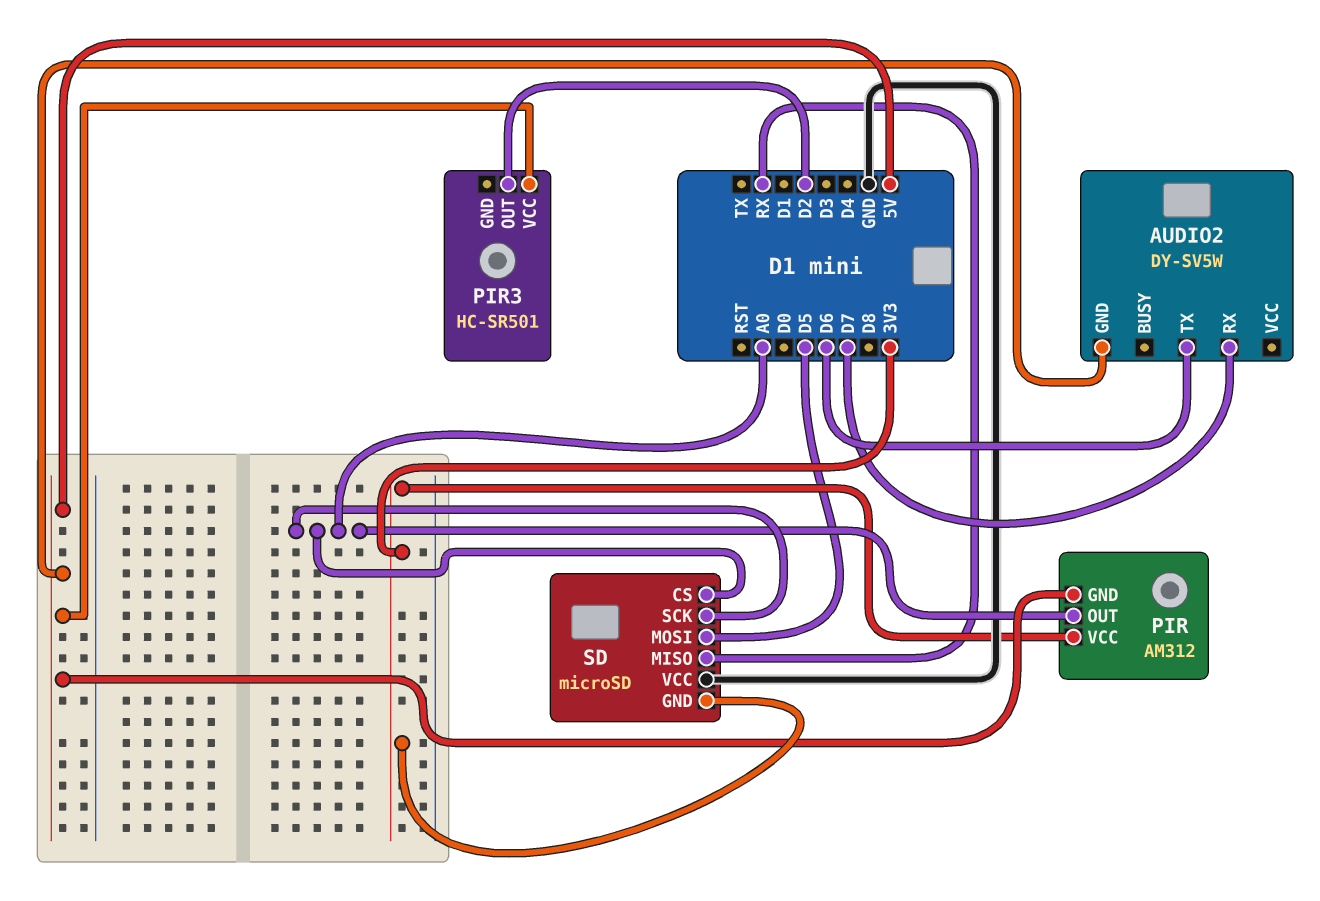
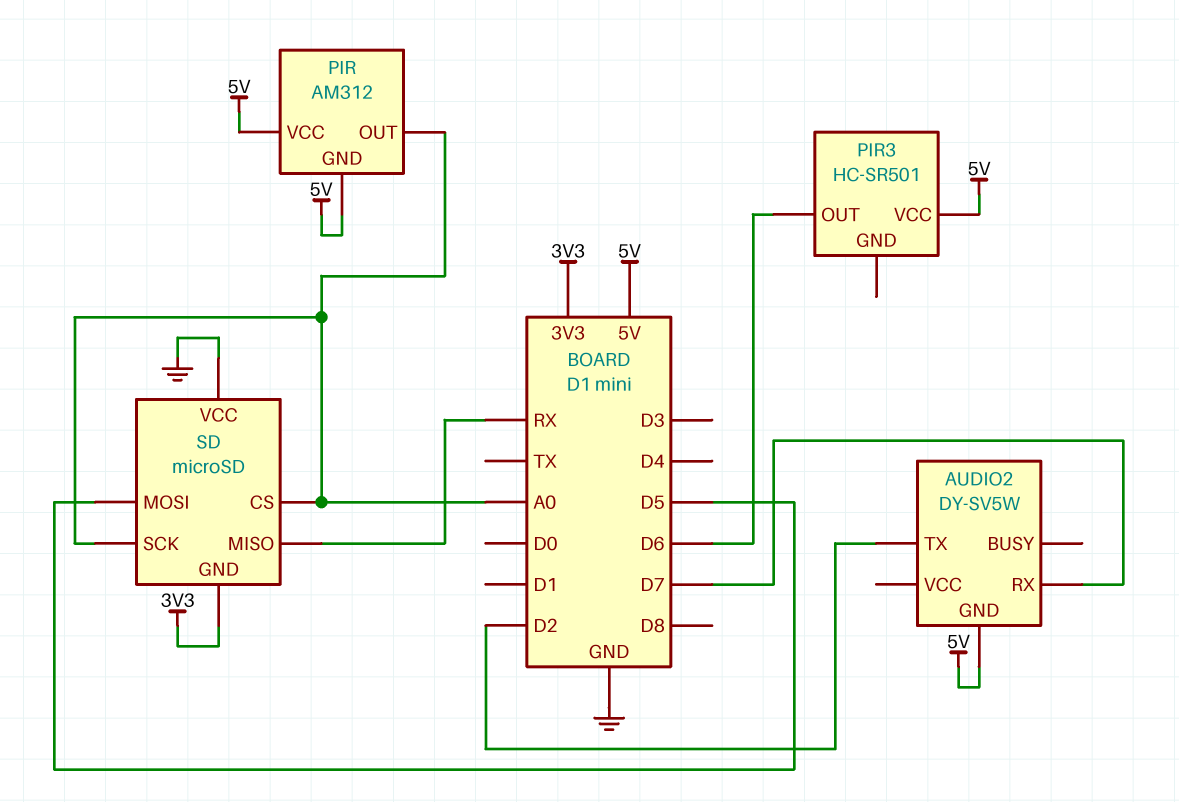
AUDIO2 pin TX: D6 -> D2
PIR pin VCC: 3V3 -> 5V
PIR3 pin OUT: D2 -> D6

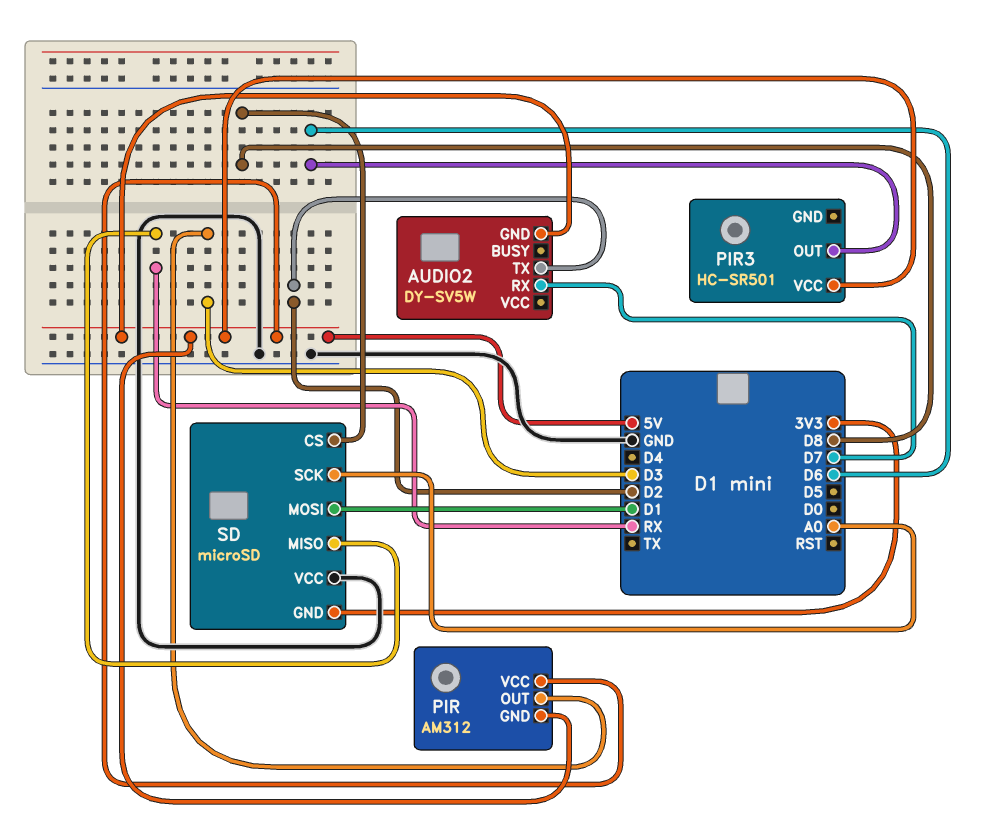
PIR pin OUT: A0 -> D3
SD pin CS: A0 -> D8
SD pin MOSI: D5 -> D1

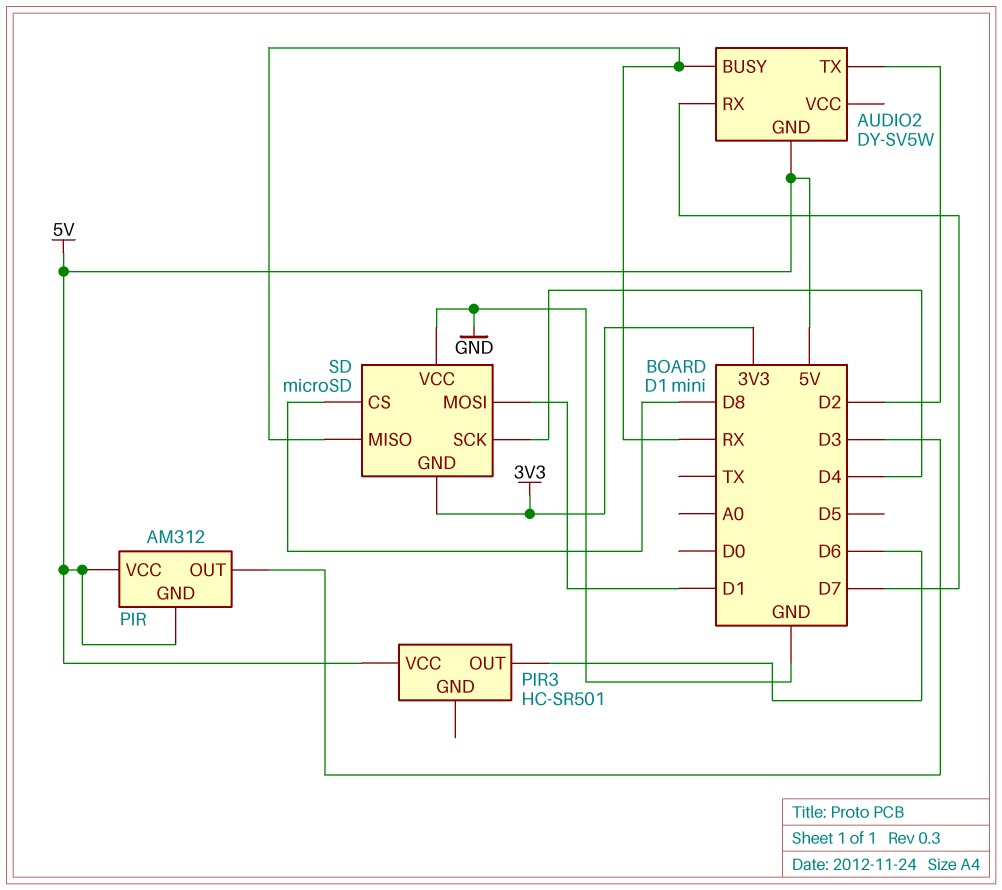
AUDIO2 pin BUSY: none -> RX
SD pin SCK: A0 -> D4

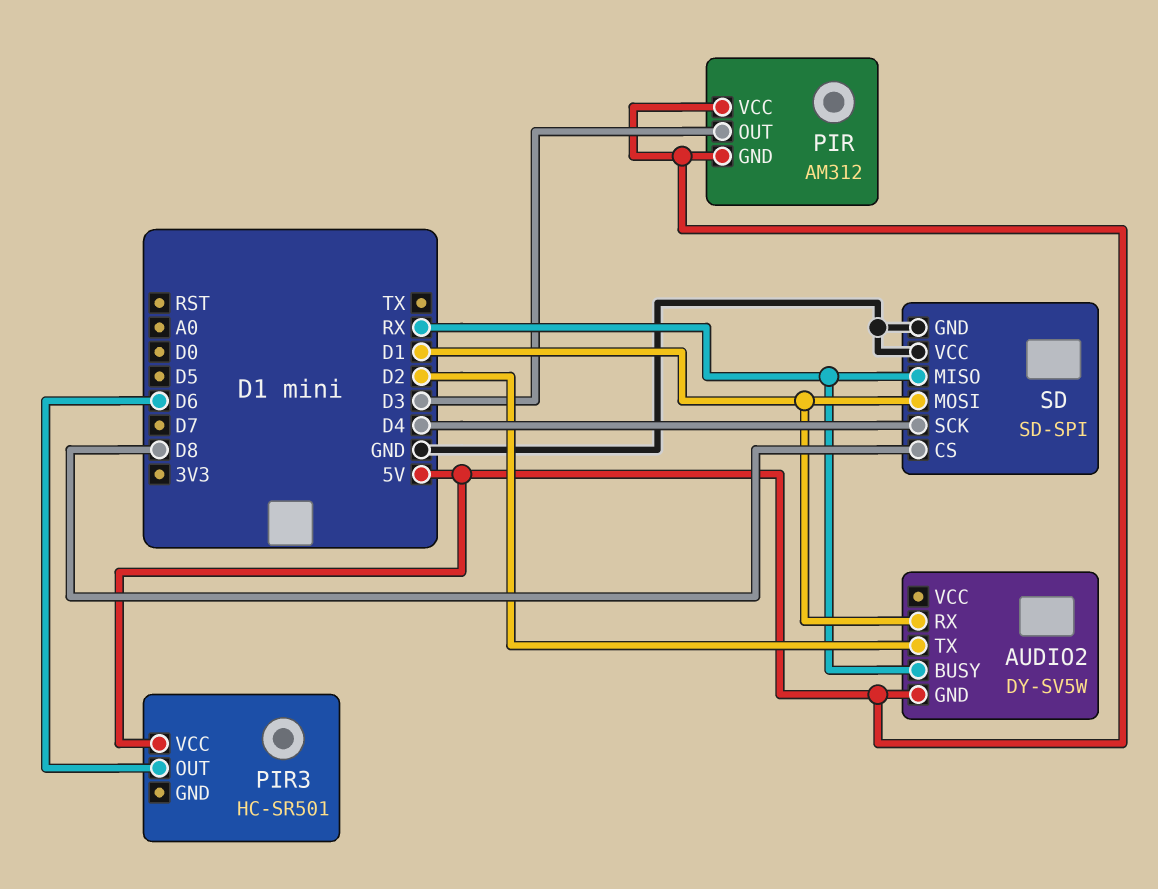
AUDIO2 pin RX: D7 -> D1
SD: microSD -> SD-SPI
SD pin GND: 3V3 -> GND

